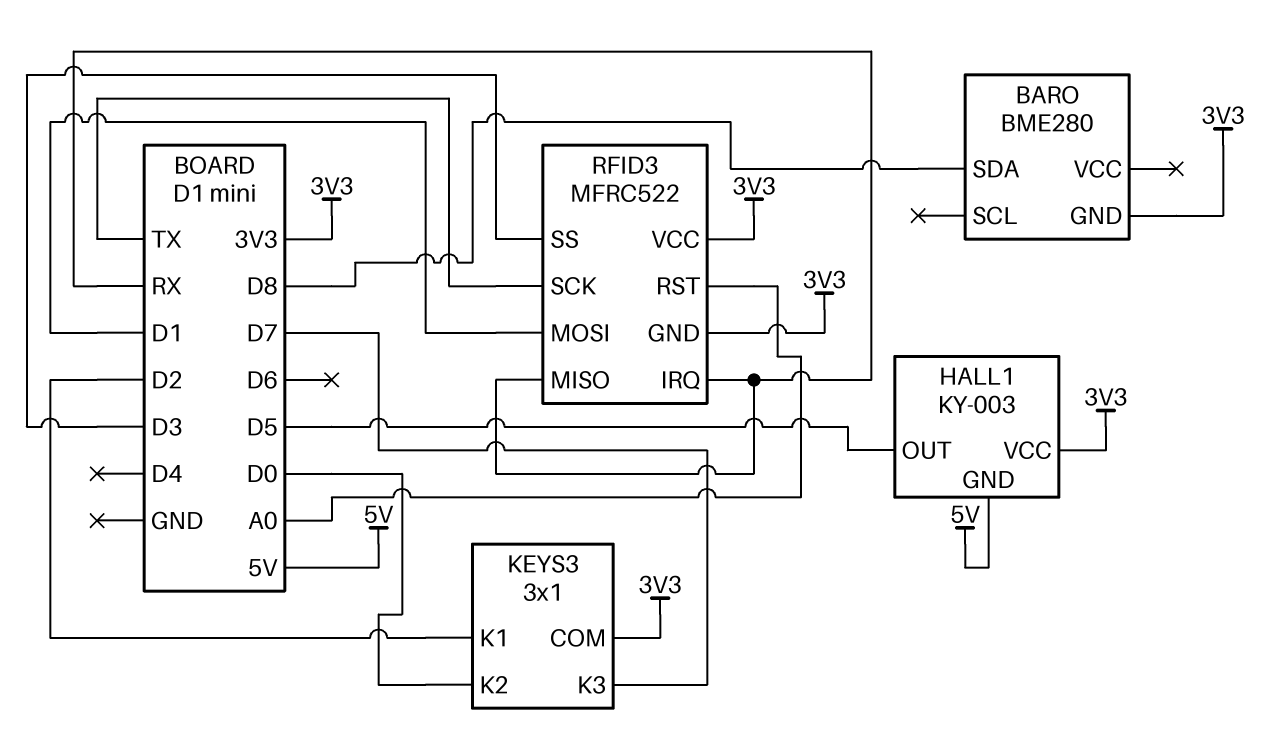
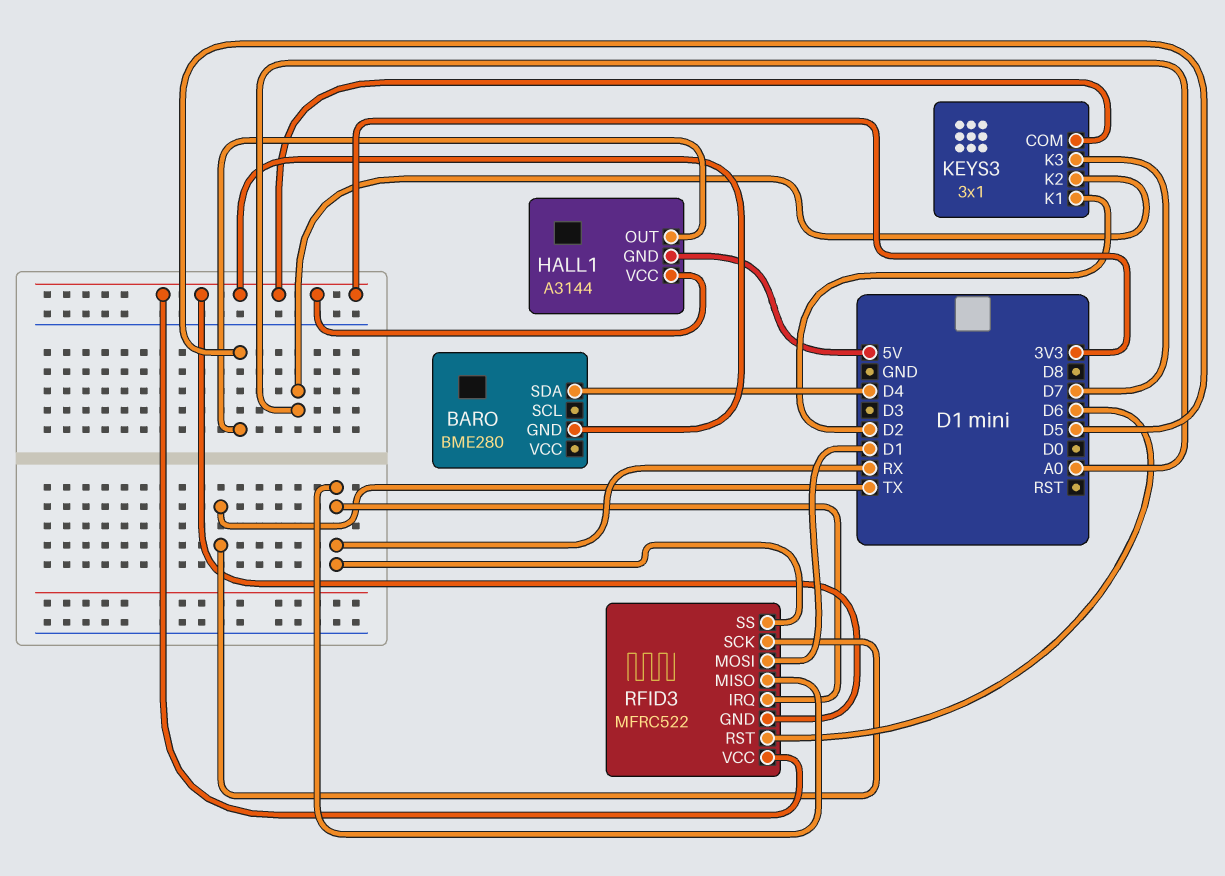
BARO pin SDA: D8 -> D4
HALL1: KY-003 -> A3144
KEYS3 pin K2: D0 -> A0
RFID3 pin RST: A0 -> D6
RFID3 pin SS: D3 -> RX

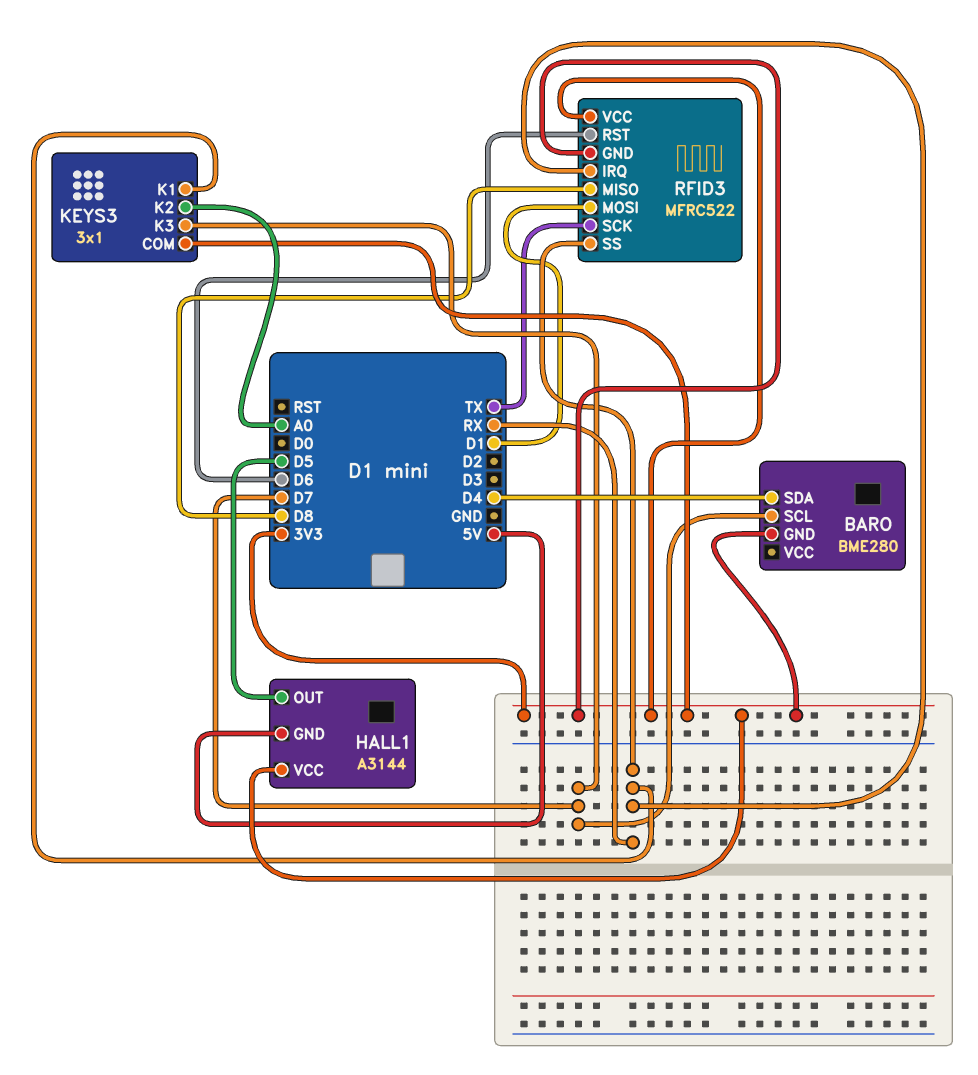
BARO pin SCL: none -> D7
KEYS3 pin K1: D2 -> RX
RFID3 pin MISO: RX -> D8

